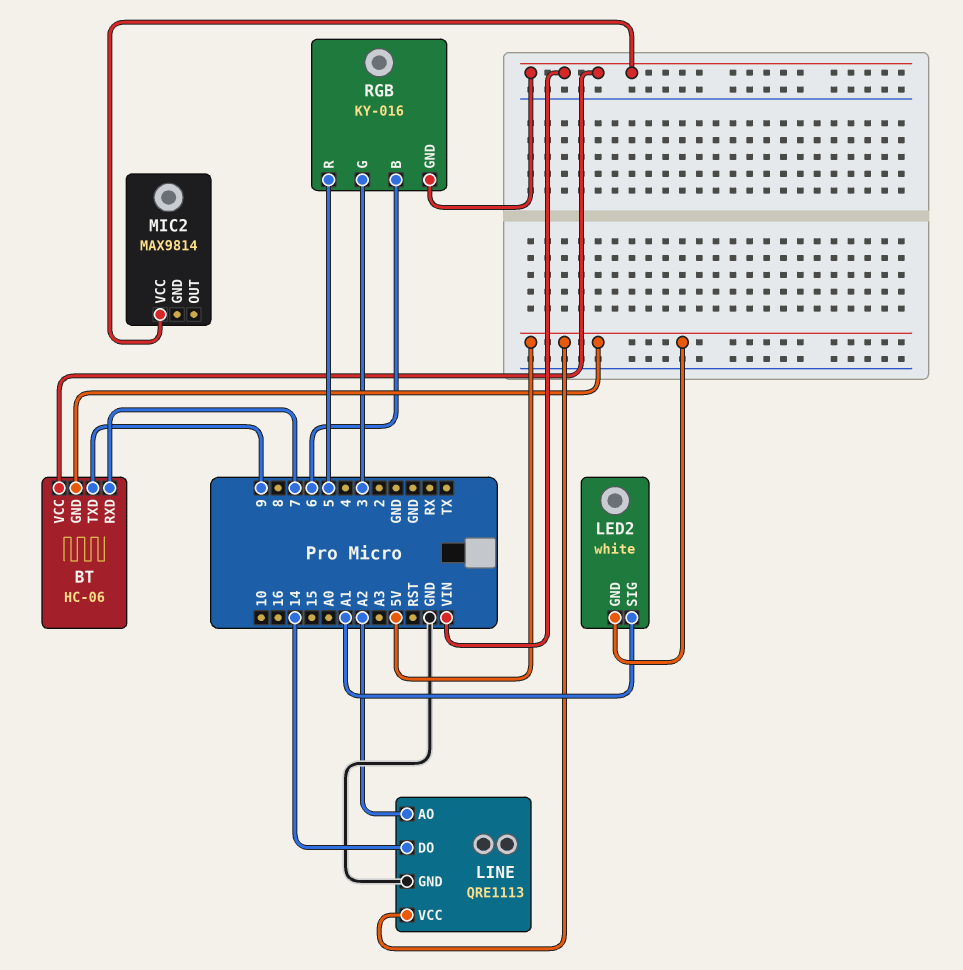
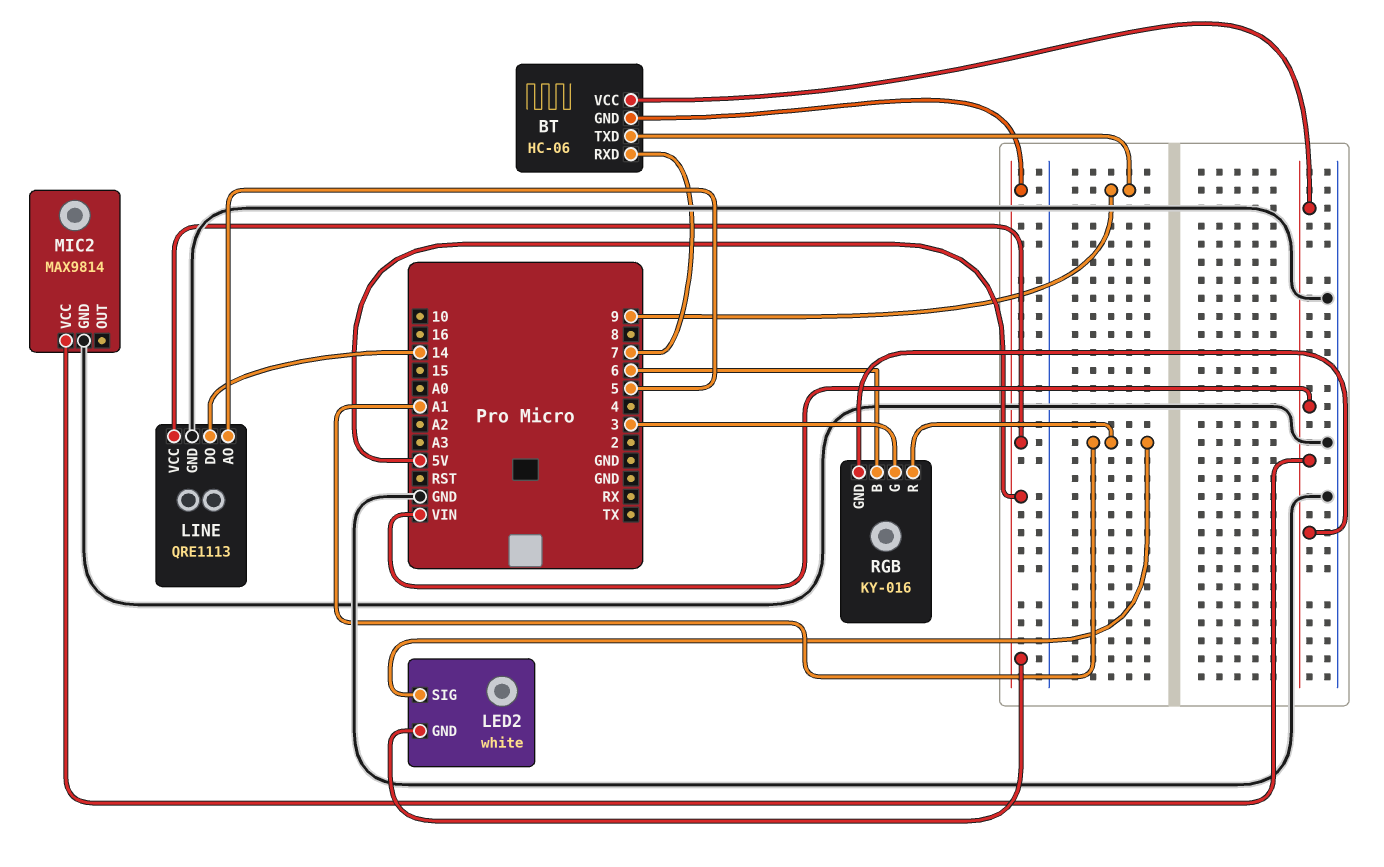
LINE pin AO: A2 -> 5
MIC2 pin GND: none -> GND
RGB pin R: 5 -> A1

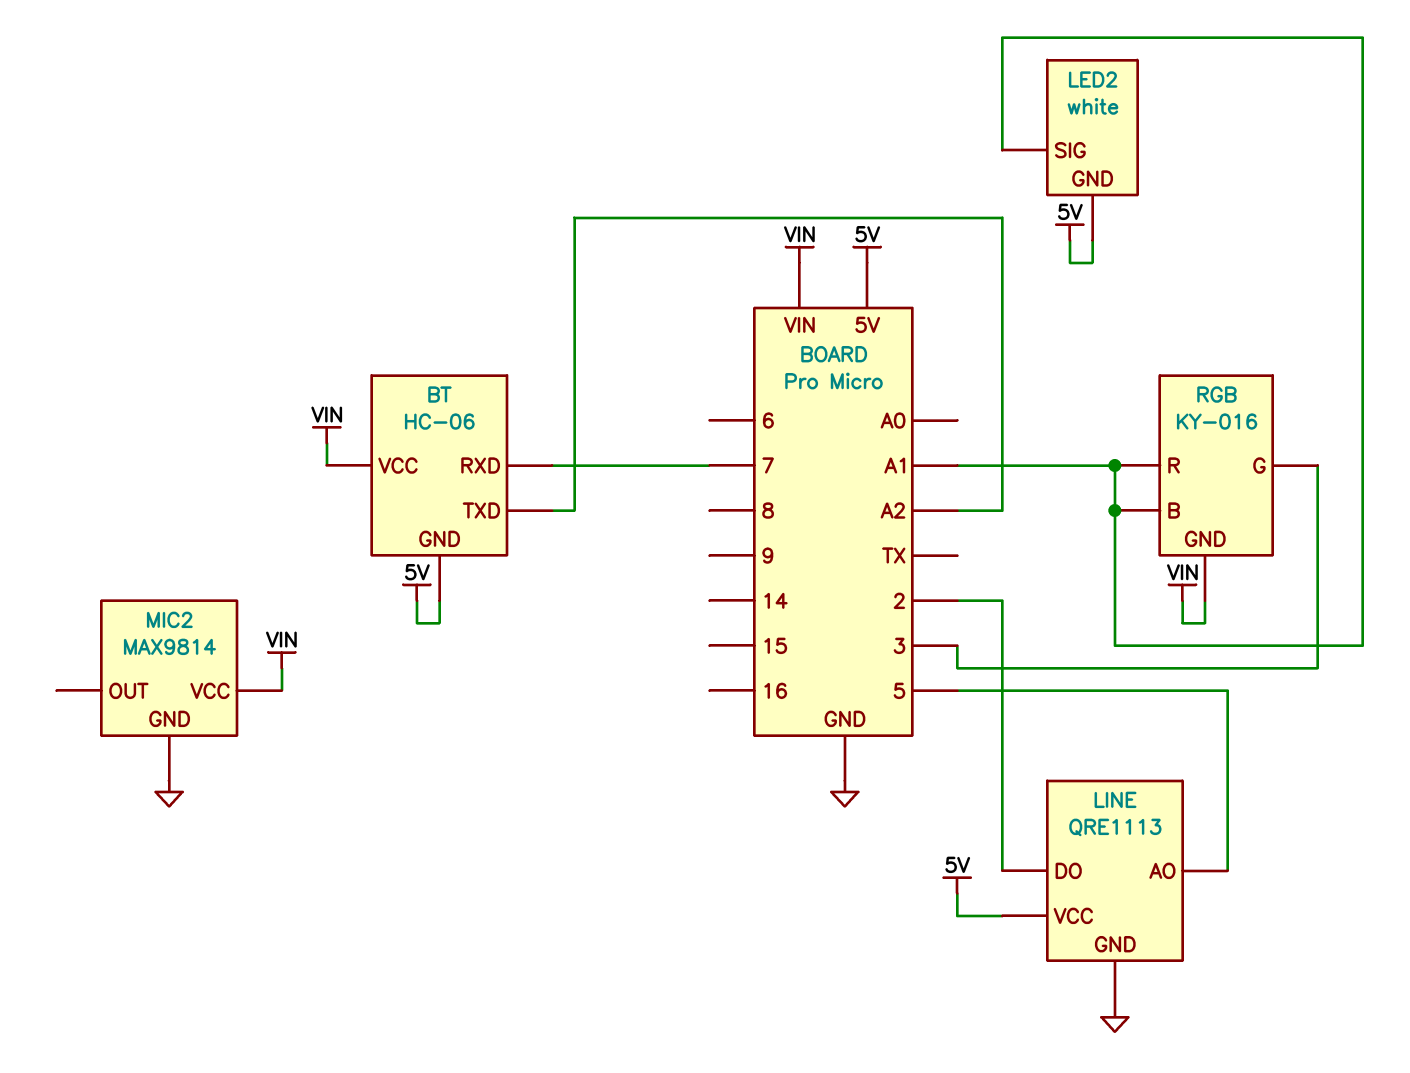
BT pin TXD: 9 -> A2
LINE pin DO: 14 -> 2
RGB pin B: 6 -> A1

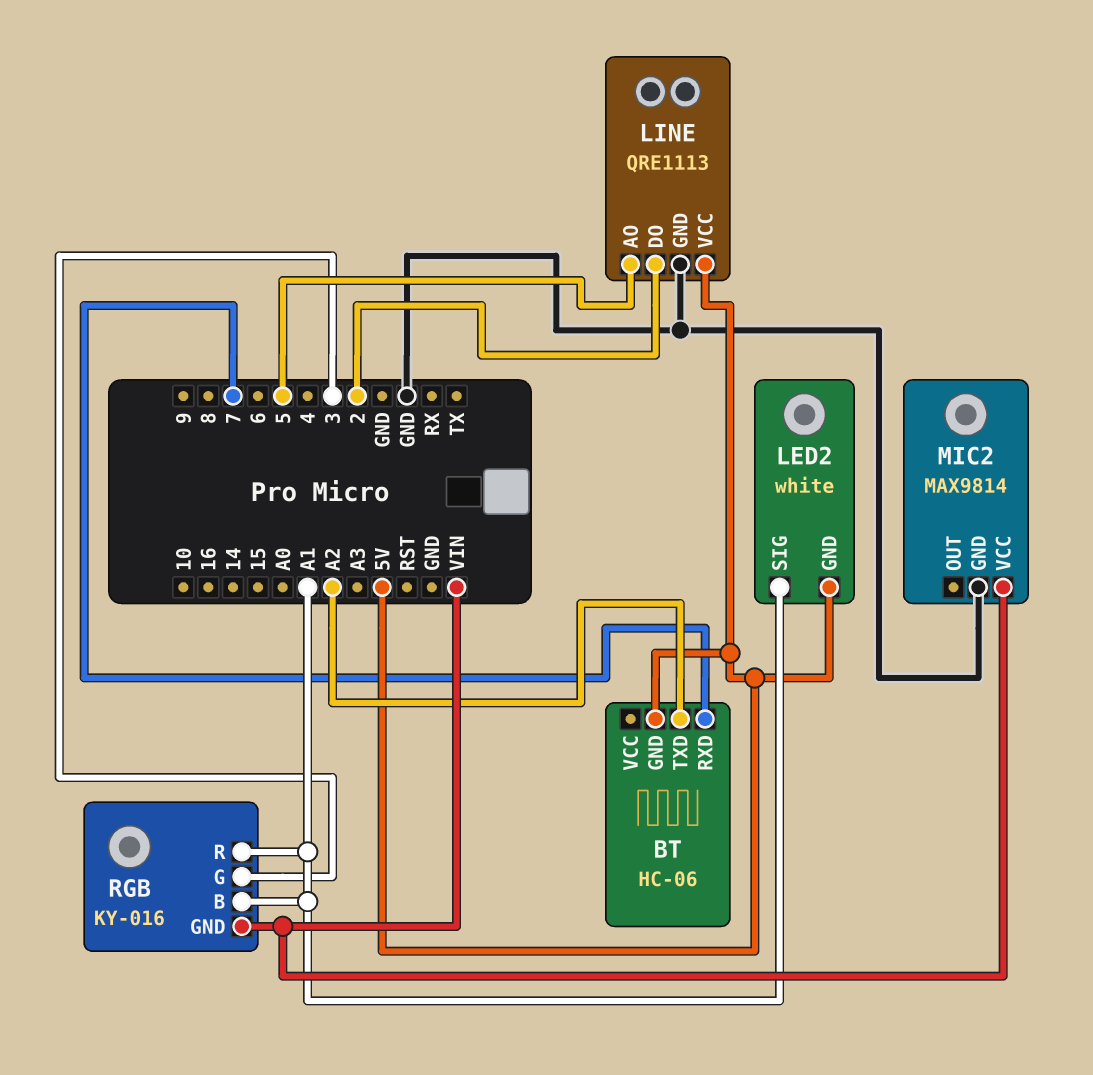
BT pin VCC: VIN -> none

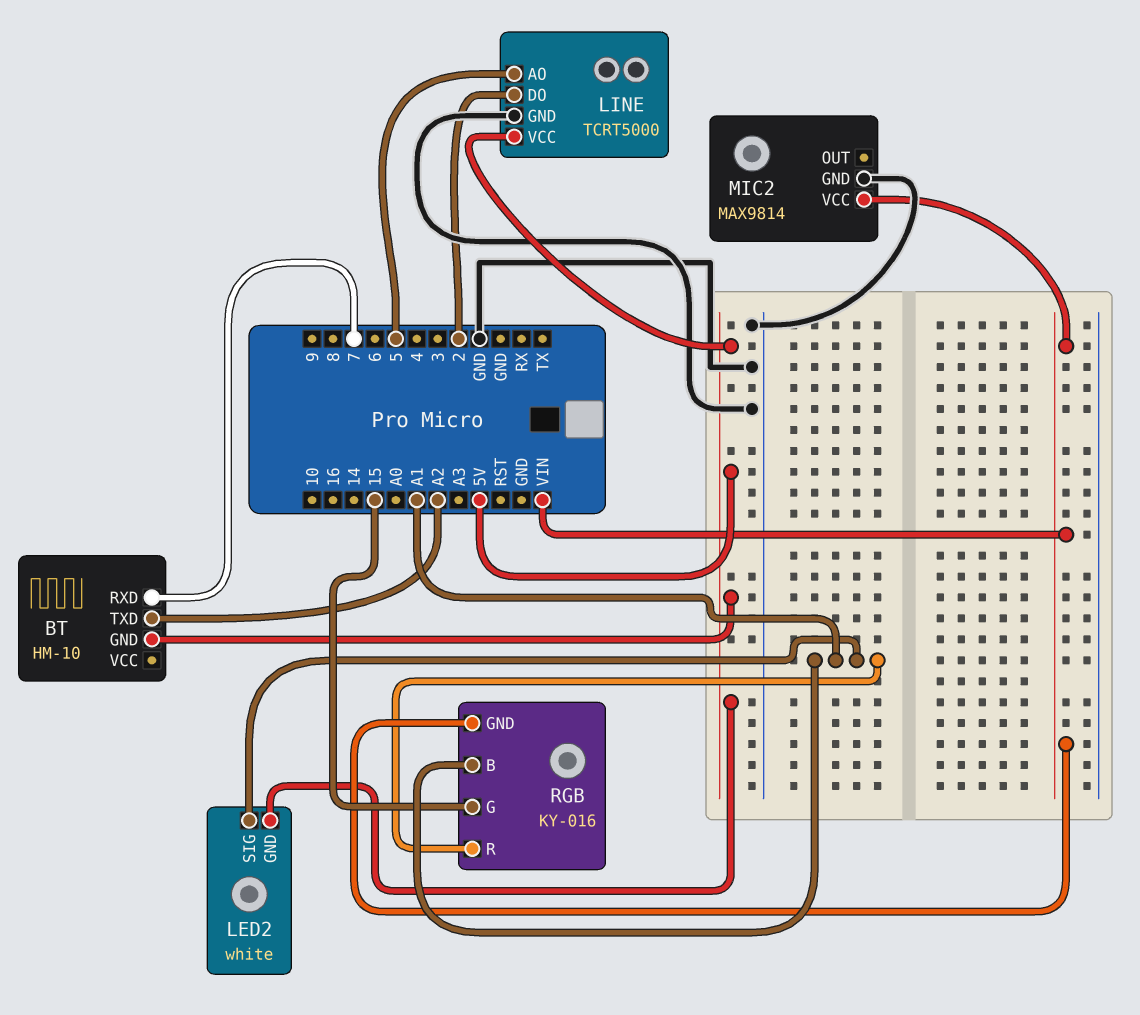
BT: HC-06 -> HM-10
LINE: QRE1113 -> TCRT5000
RGB pin G: 3 -> 15

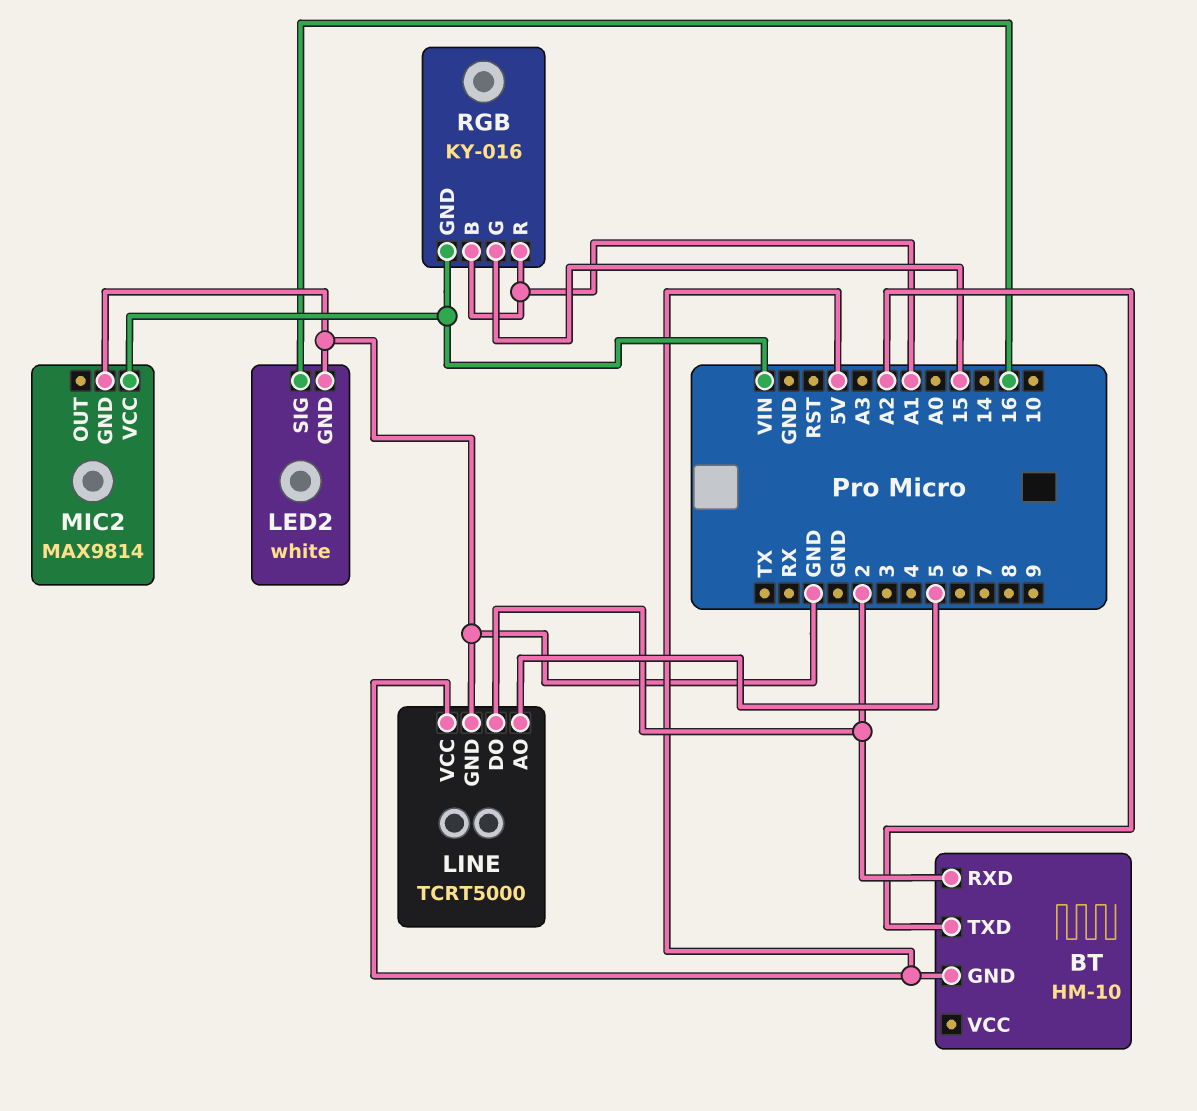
BT pin RXD: 7 -> 2
LED2 pin GND: 5V -> GND
LED2 pin SIG: A1 -> 16

